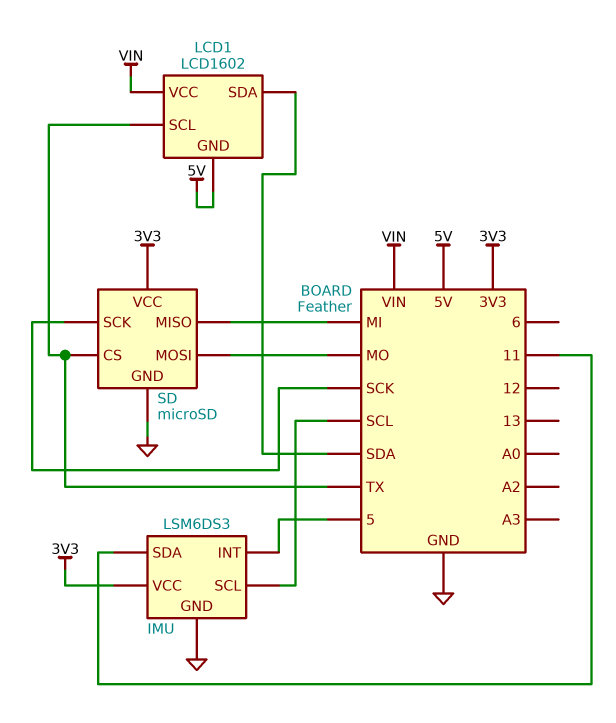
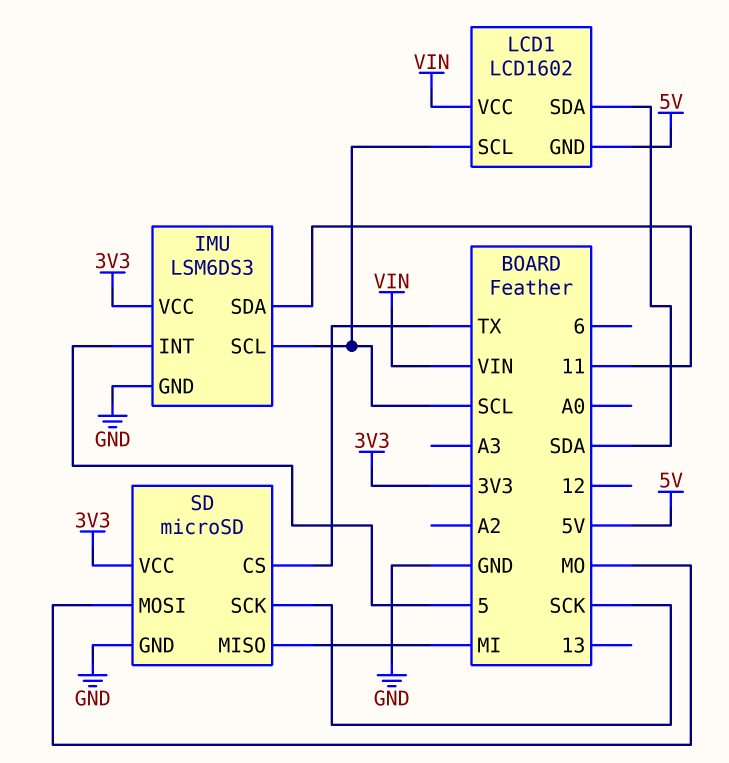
LCD1 pin SCL: TX -> SCL

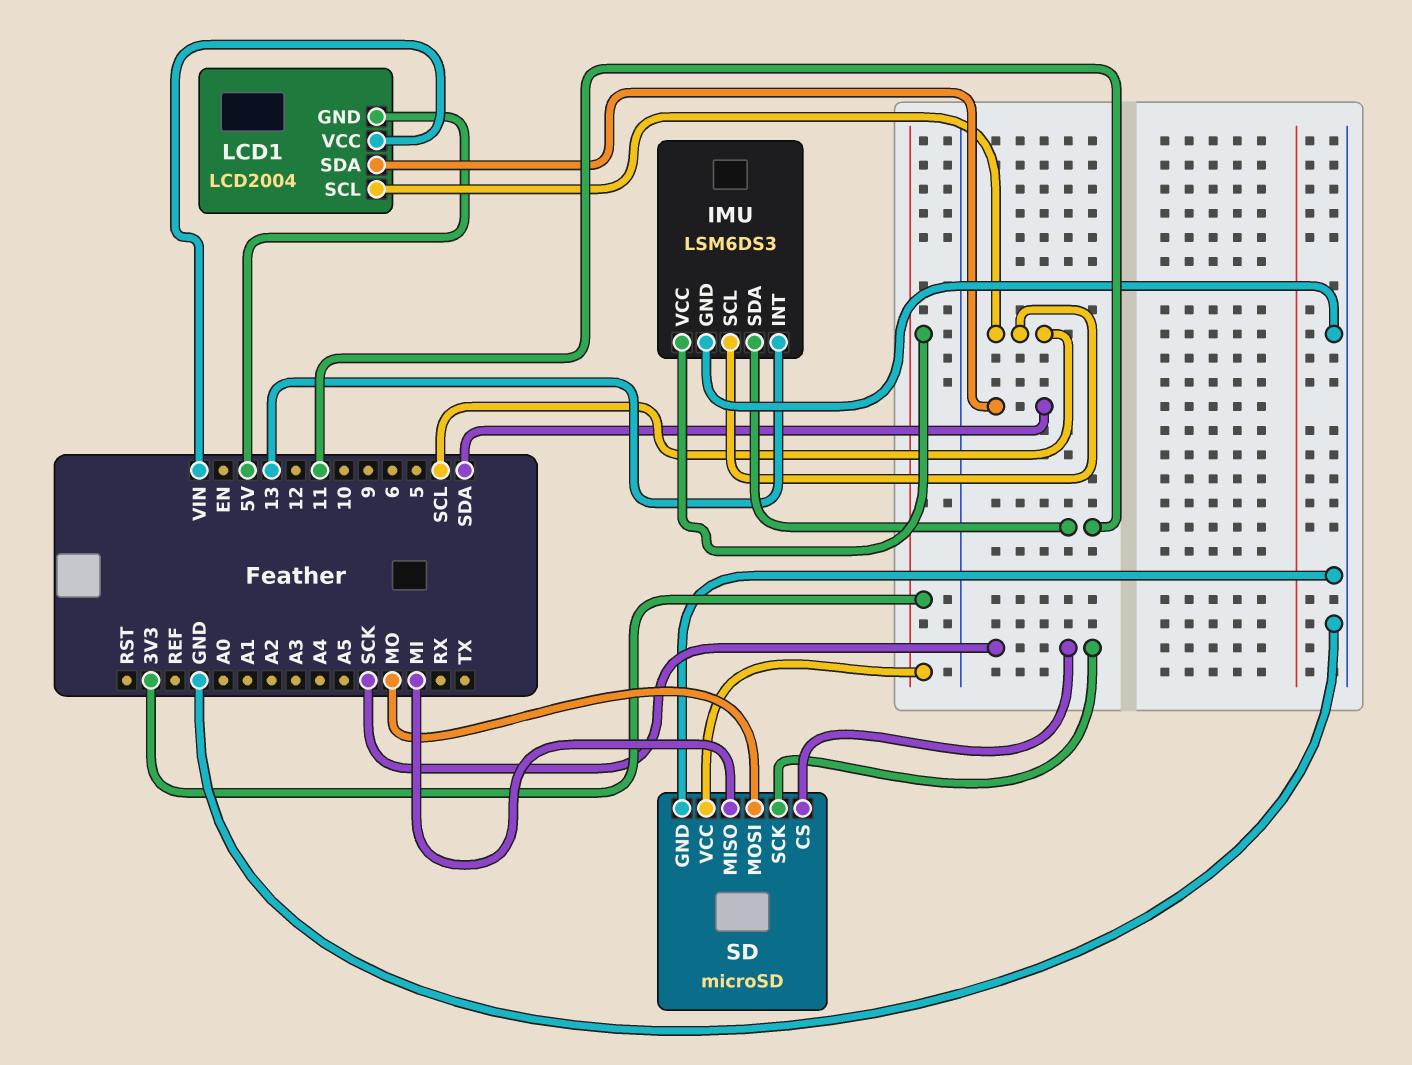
IMU pin INT: 5 -> 13
LCD1: LCD1602 -> LCD2004
SD pin CS: TX -> SCK

